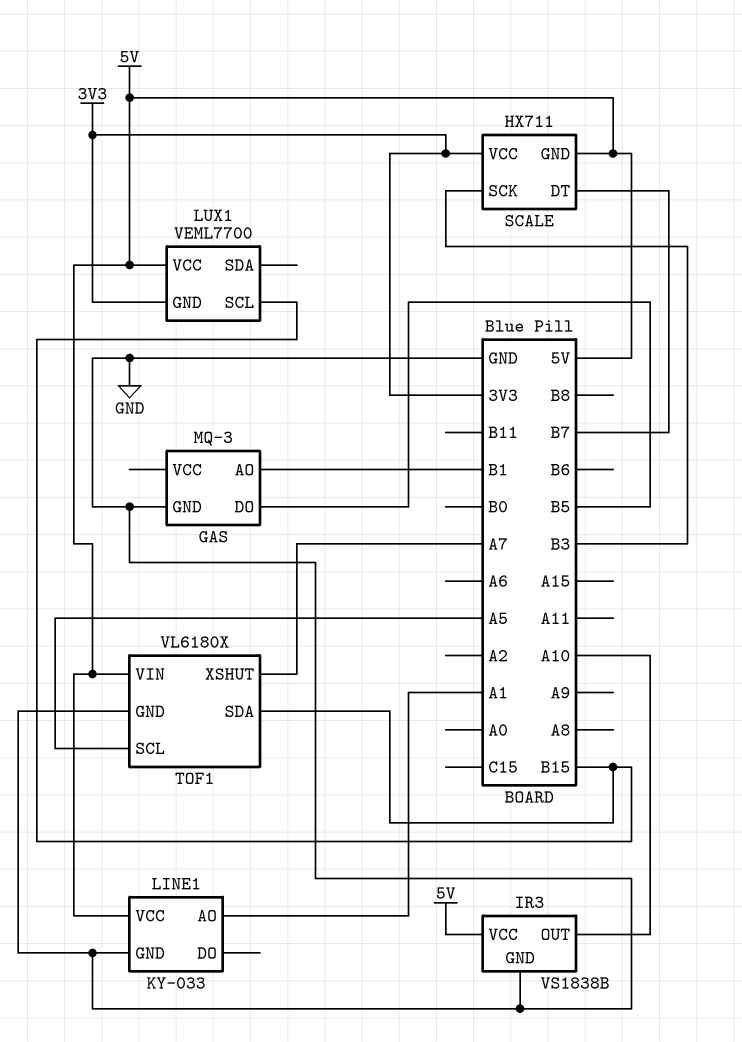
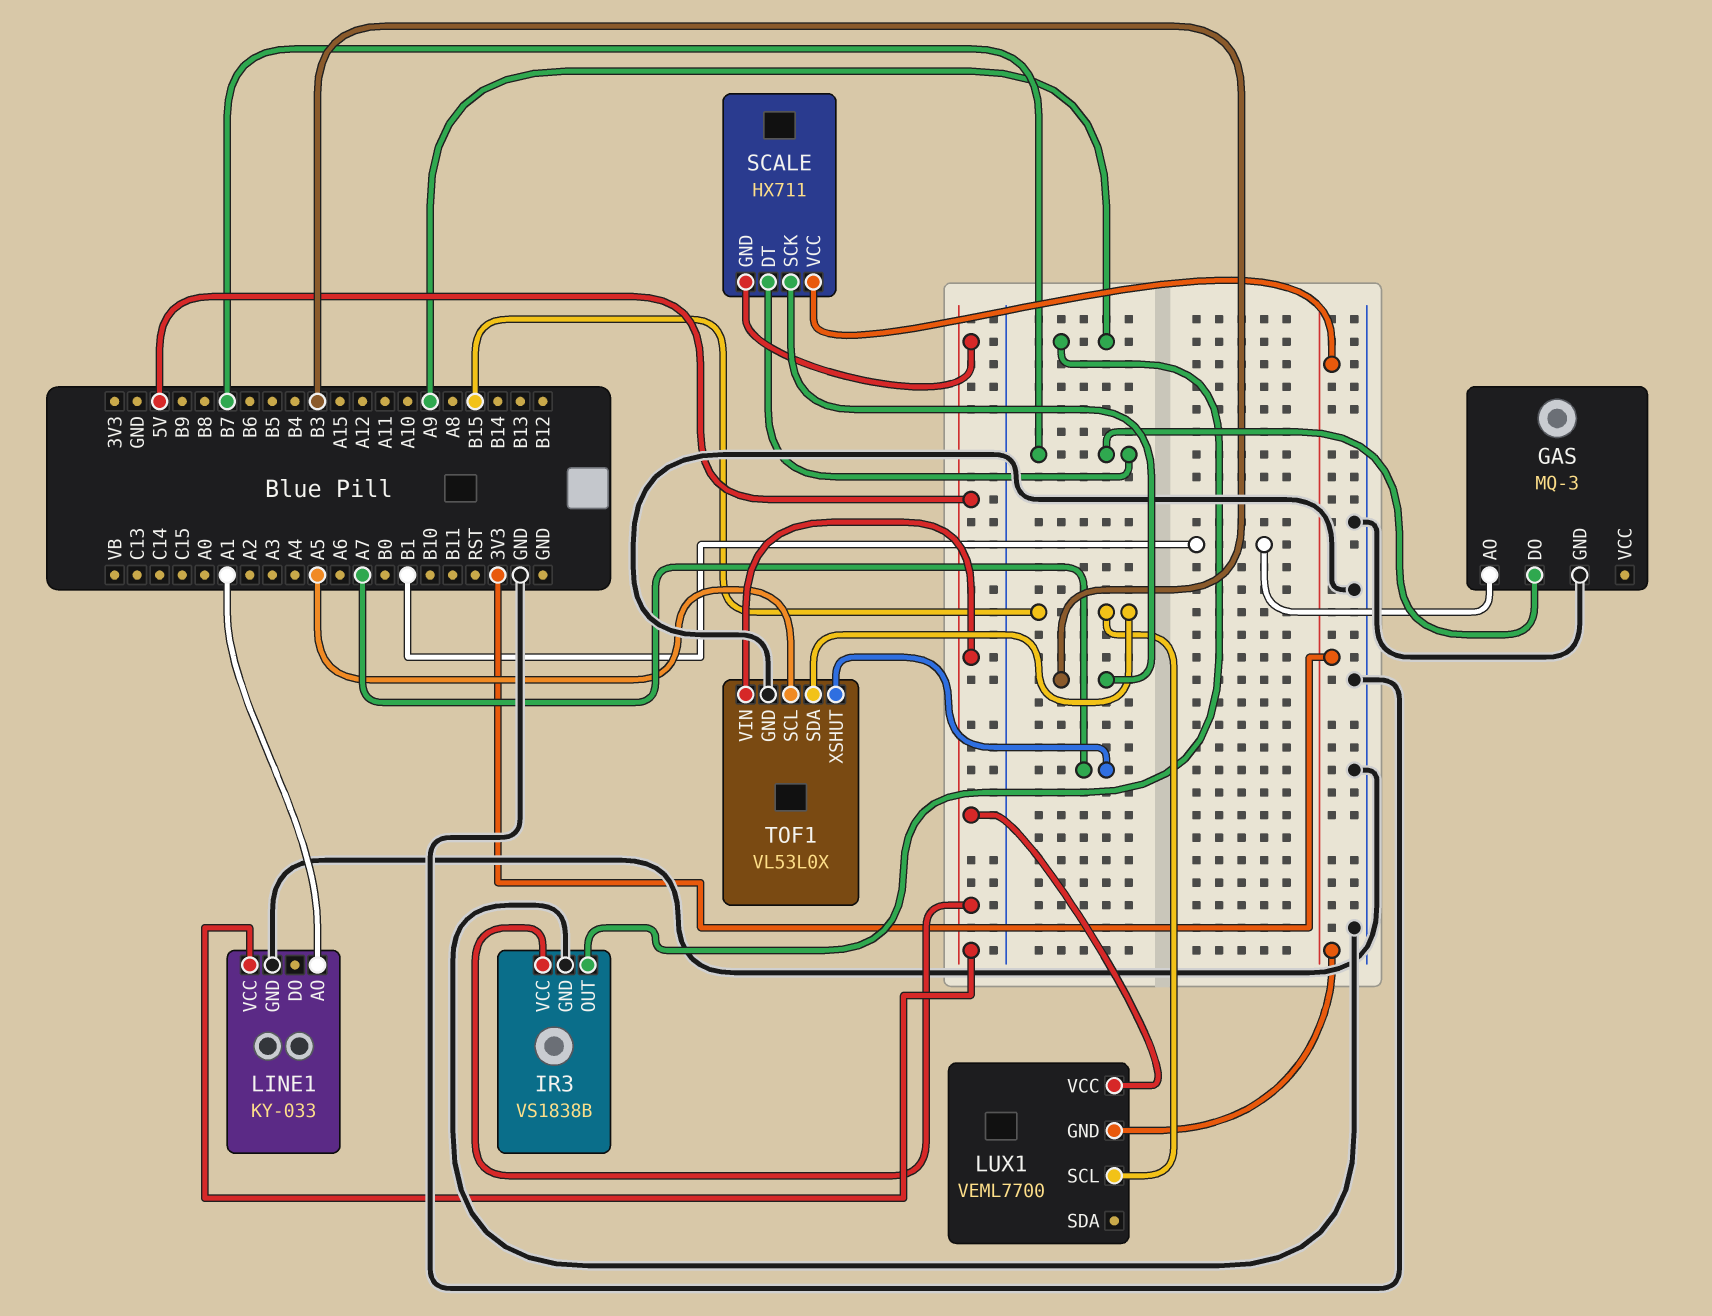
GAS pin DO: B5 -> B7
IR3 pin OUT: A10 -> A9
TOF1: VL6180X -> VL53L0X

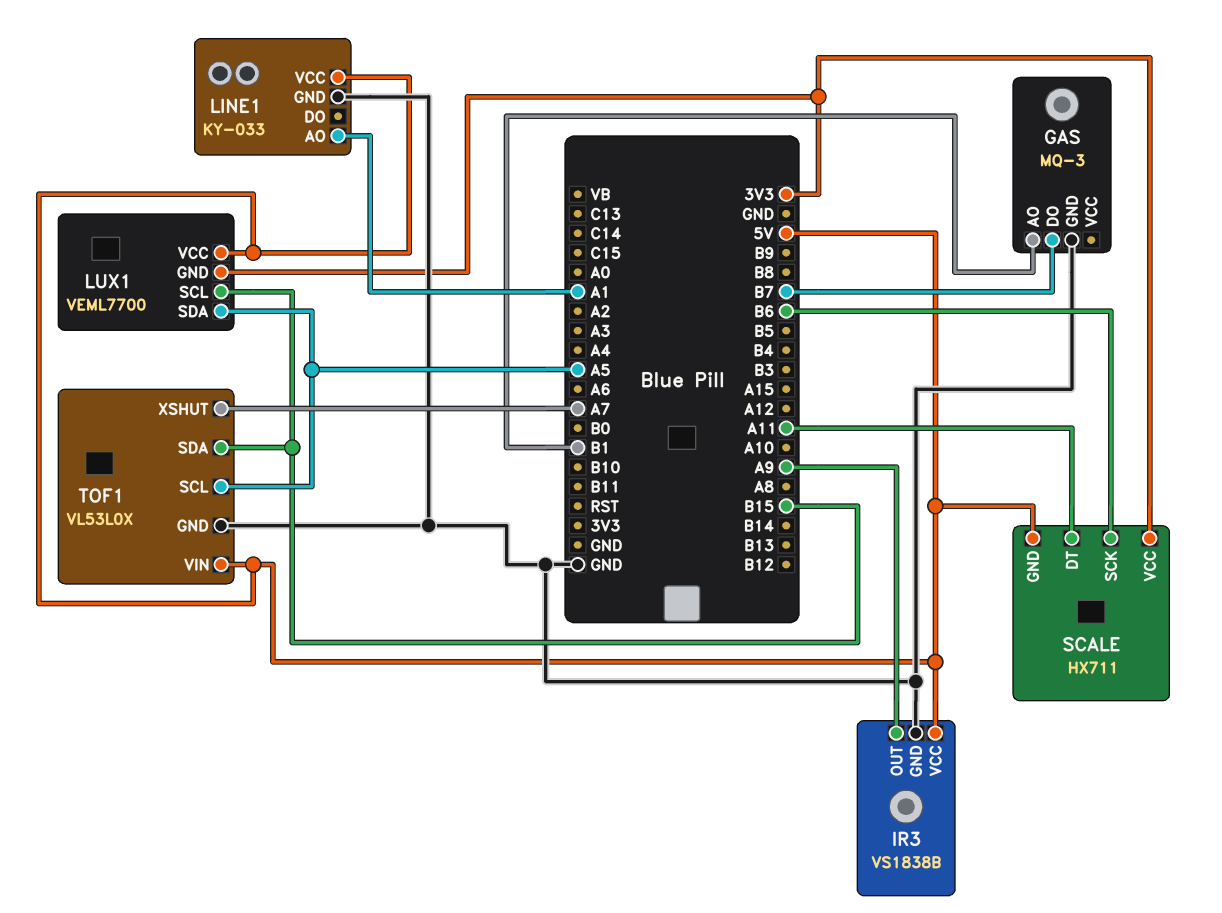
LUX1 pin SDA: none -> A5
SCALE pin DT: B7 -> A11
SCALE pin SCK: B3 -> B6

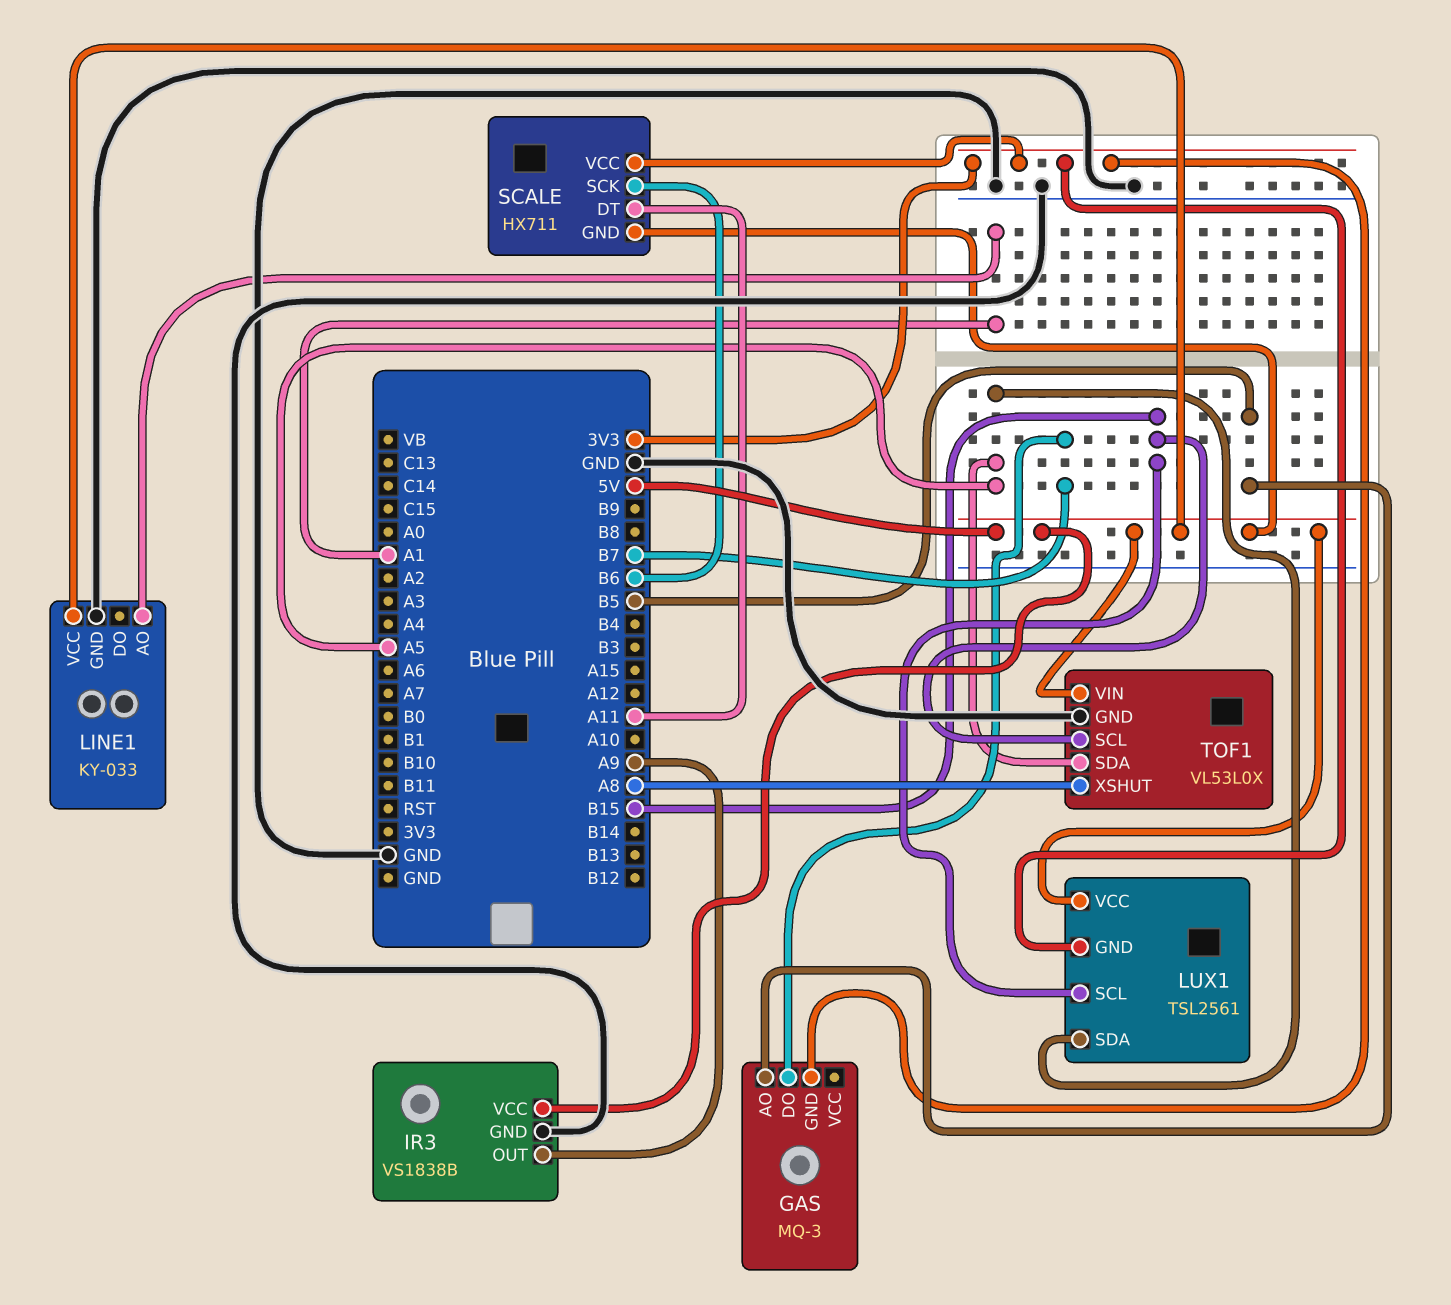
GAS pin AO: B1 -> B5
GAS pin GND: GND -> 3V3
LUX1: VEML7700 -> TSL2561
TOF1 pin SCL: A5 -> B15
TOF1 pin SDA: B15 -> A5
TOF1 pin XSHUT: A7 -> A8

